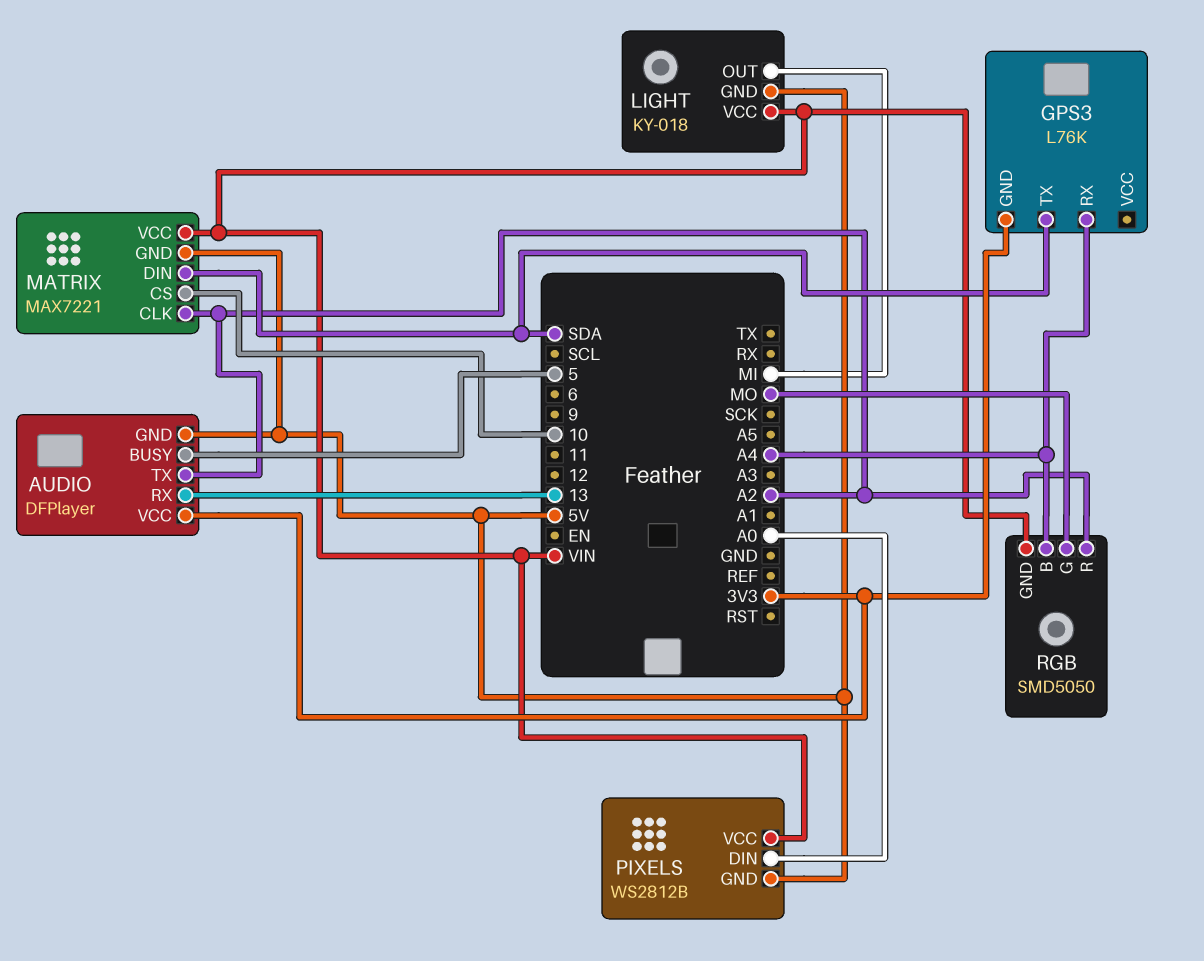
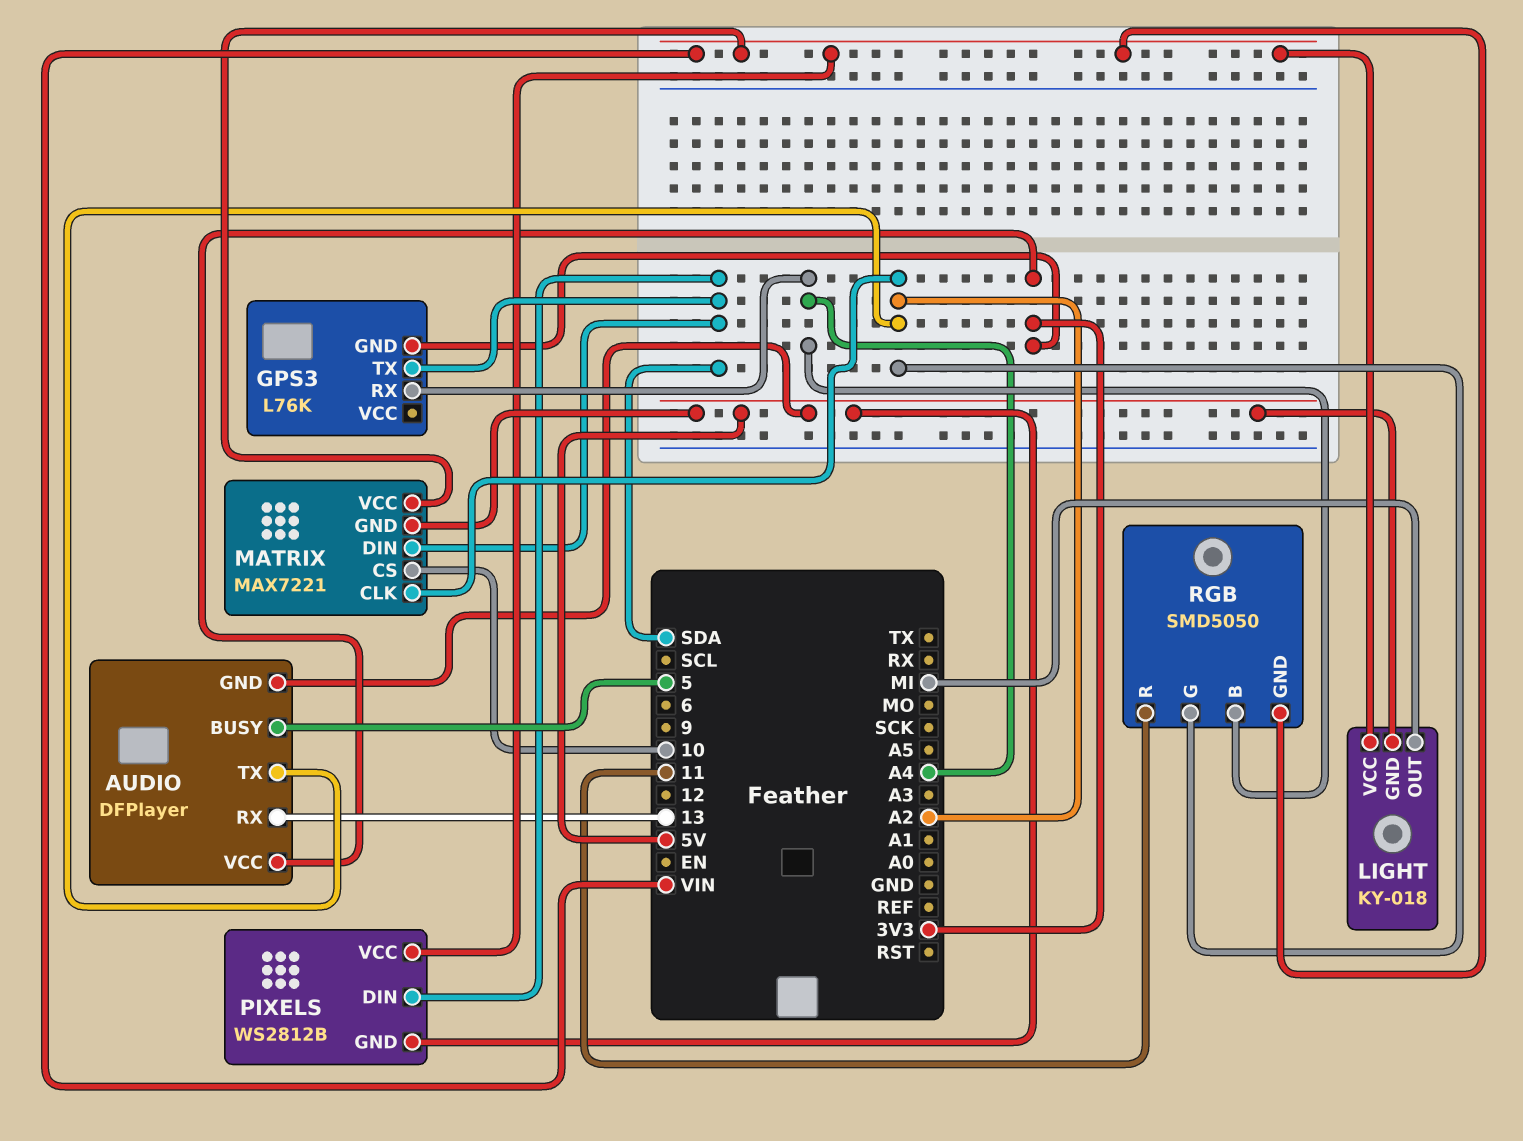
PIXELS pin DIN: A0 -> SDA
RGB pin G: MO -> A2
RGB pin R: A2 -> 11

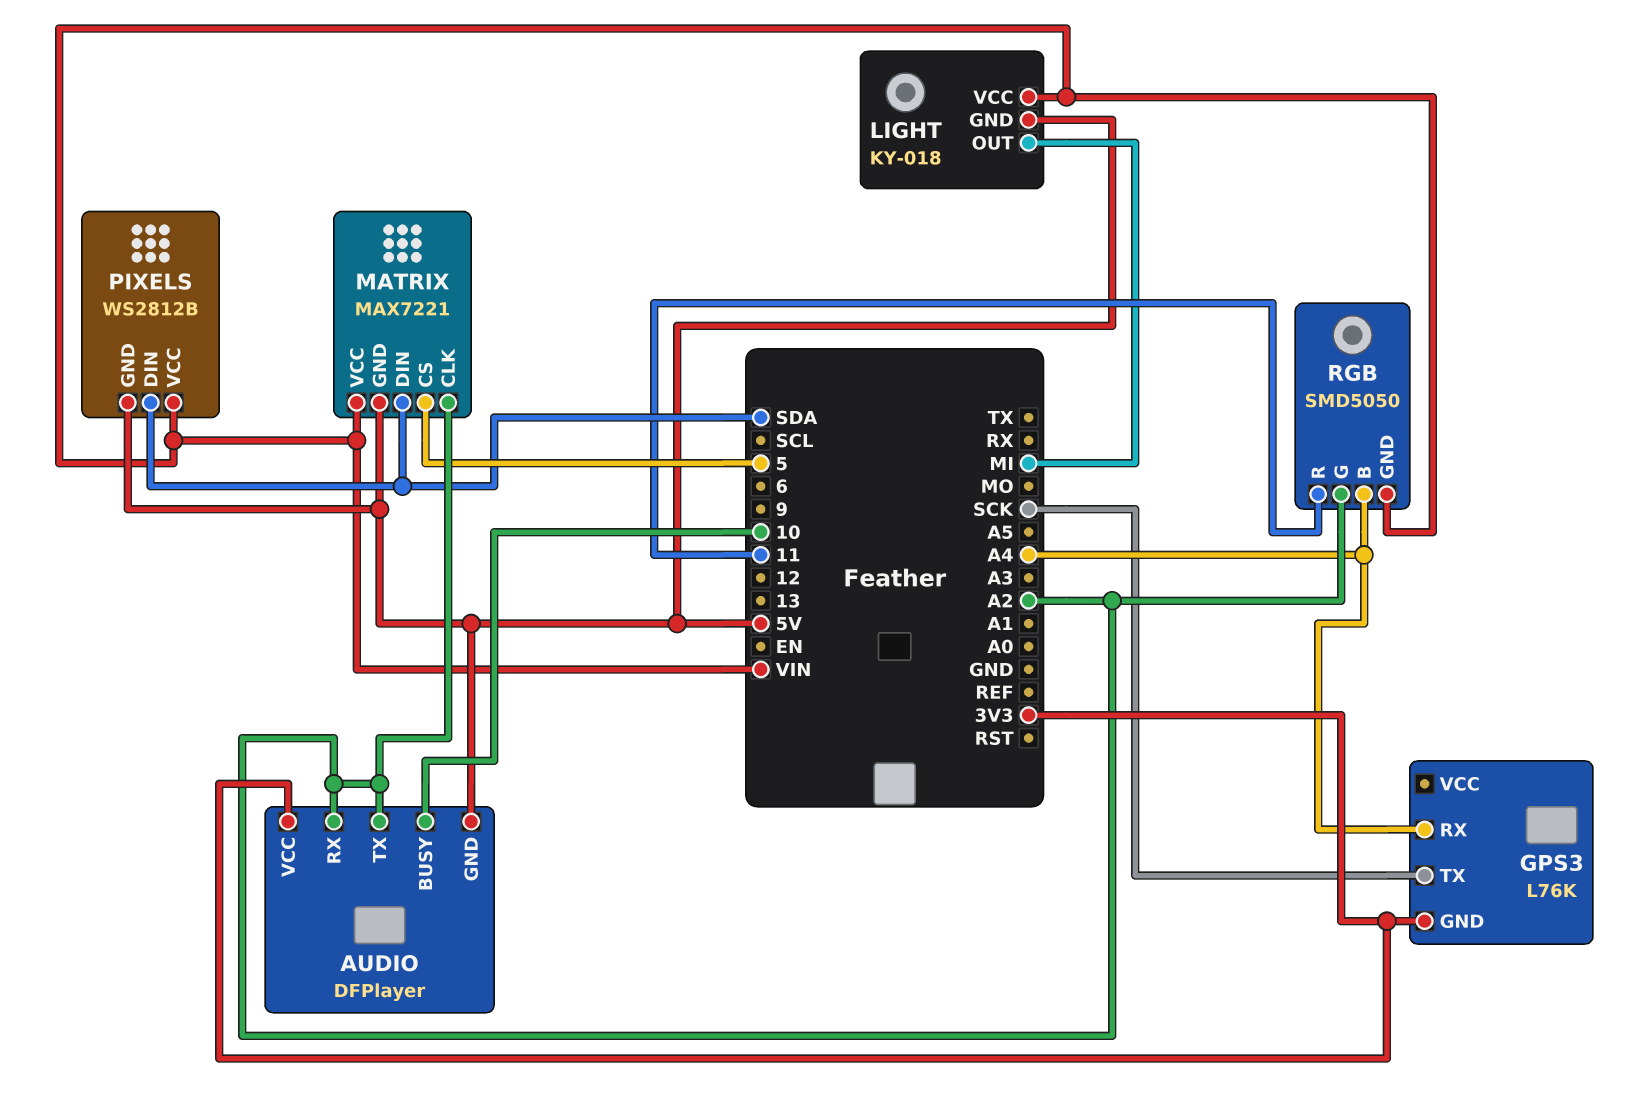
AUDIO pin BUSY: 5 -> 10
AUDIO pin RX: 13 -> A2
GPS3 pin TX: SDA -> SCK
MATRIX pin CS: 10 -> 5

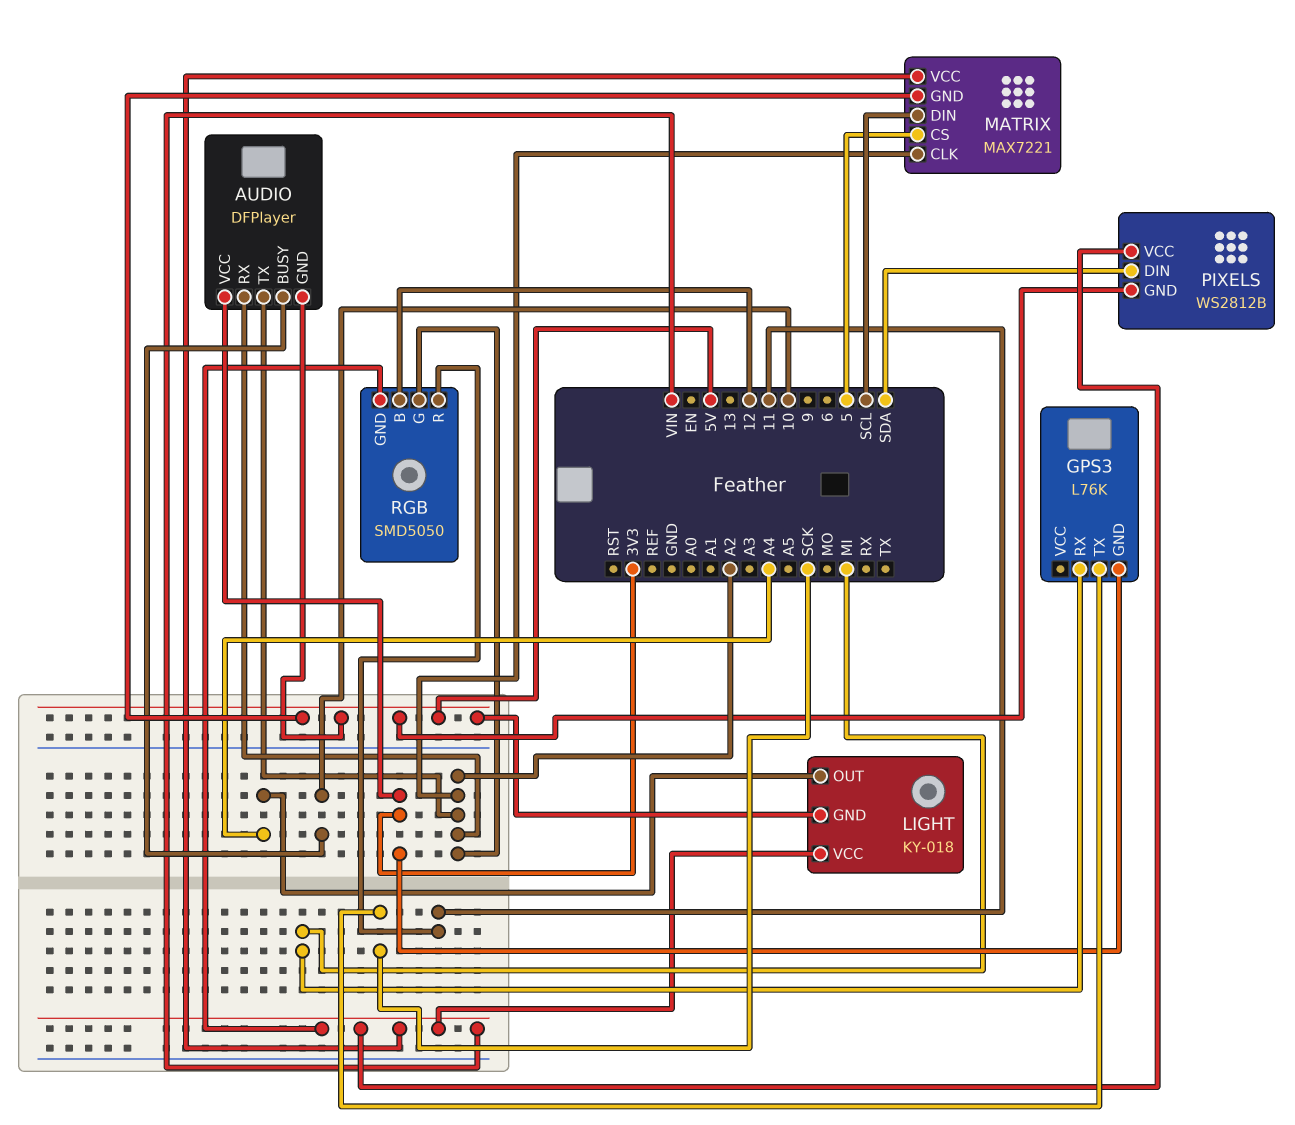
GPS3 pin RX: A4 -> MI
LIGHT pin OUT: MI -> A4
MATRIX pin DIN: SDA -> SCL
RGB pin B: A4 -> 12

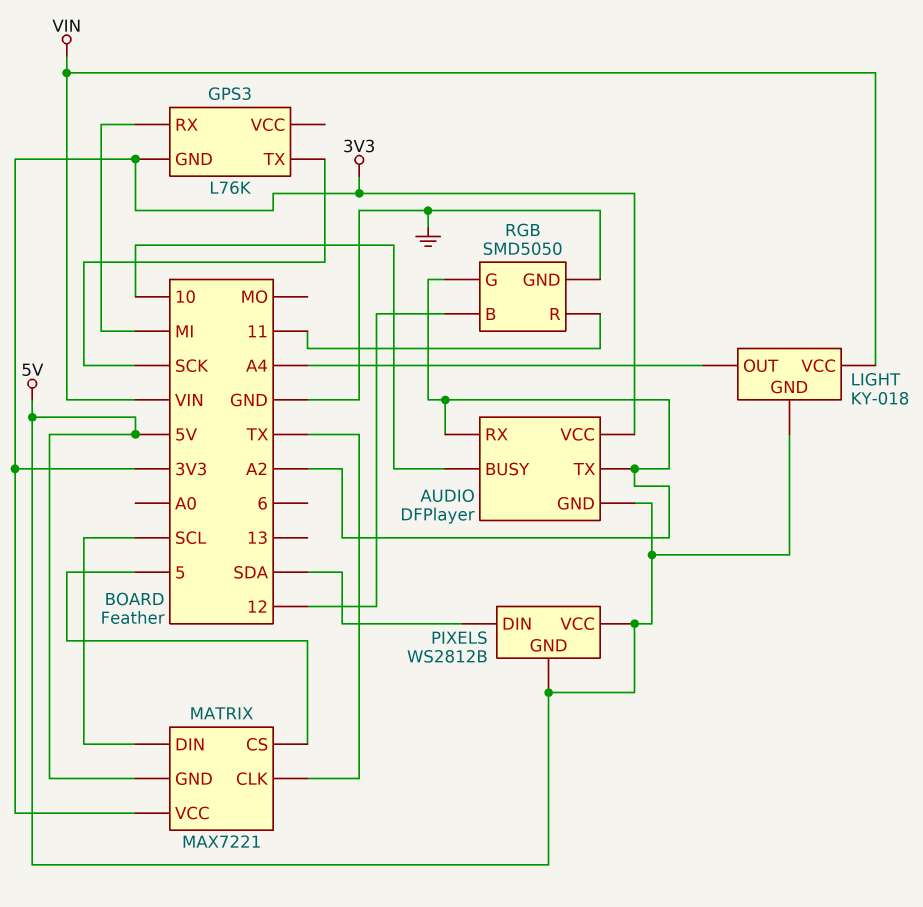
MATRIX pin CLK: A2 -> TX
MATRIX pin VCC: VIN -> 3V3
PIXELS pin VCC: VIN -> 5V
RGB pin GND: VIN -> GND

